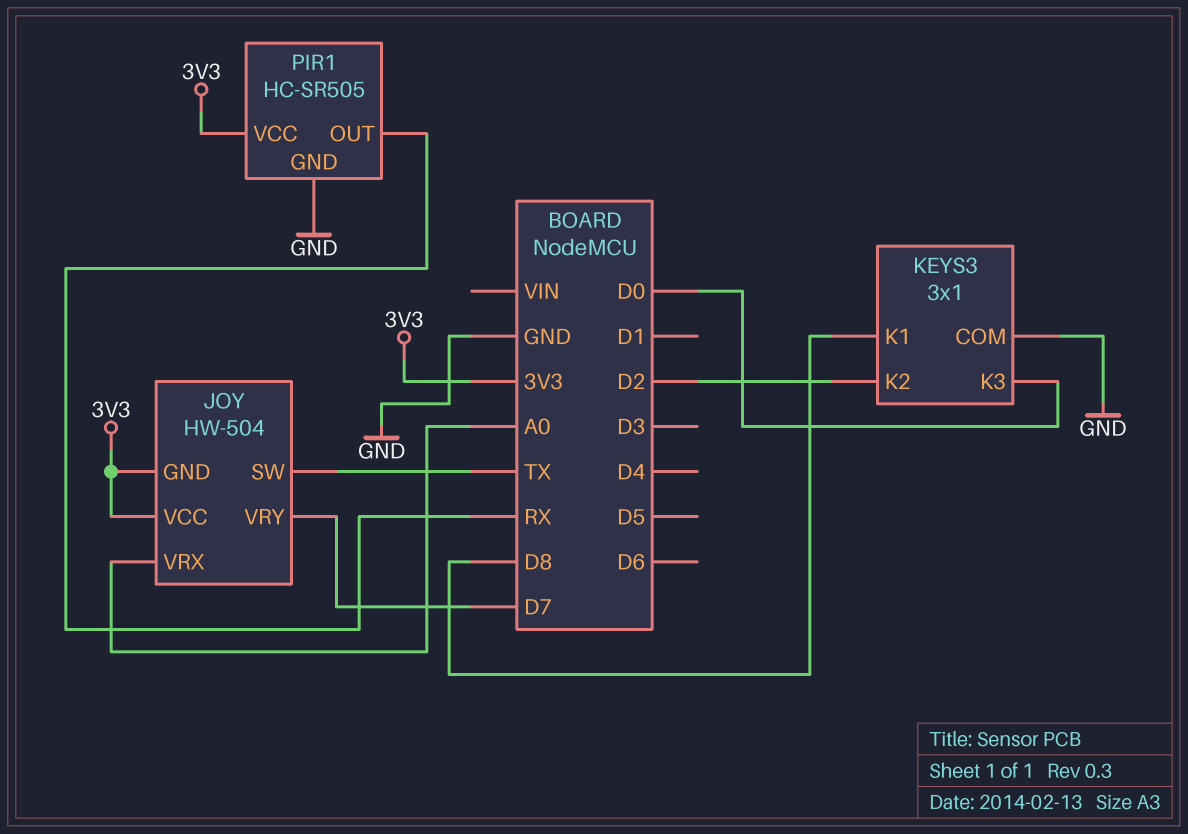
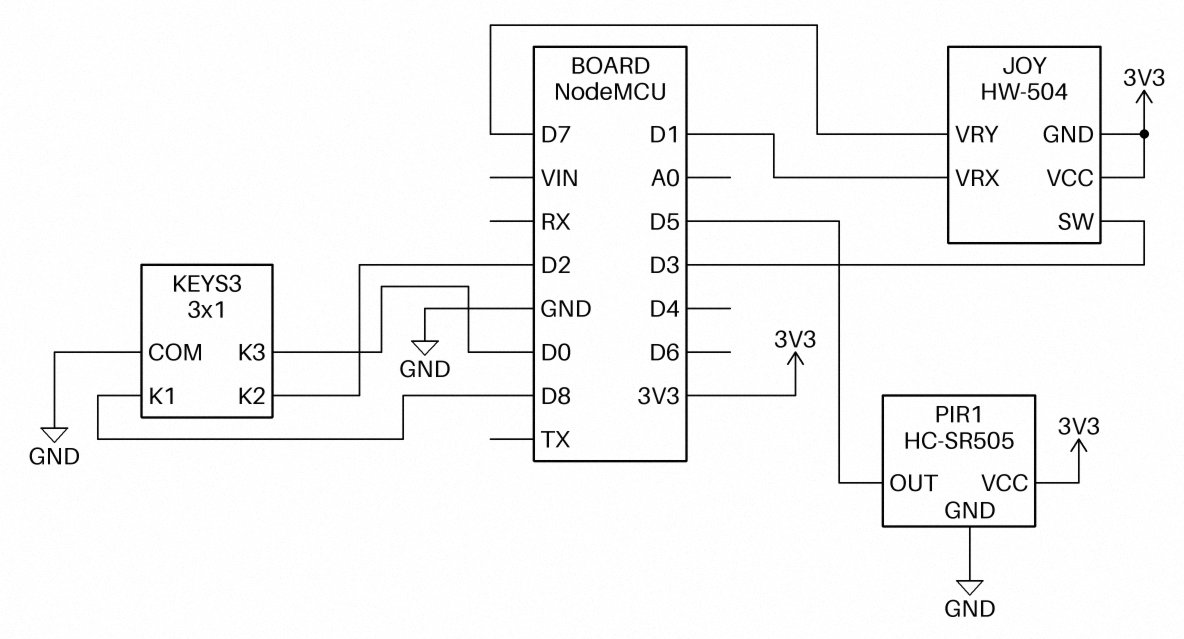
JOY pin SW: TX -> D3
JOY pin VRX: A0 -> D1
PIR1 pin OUT: RX -> D5

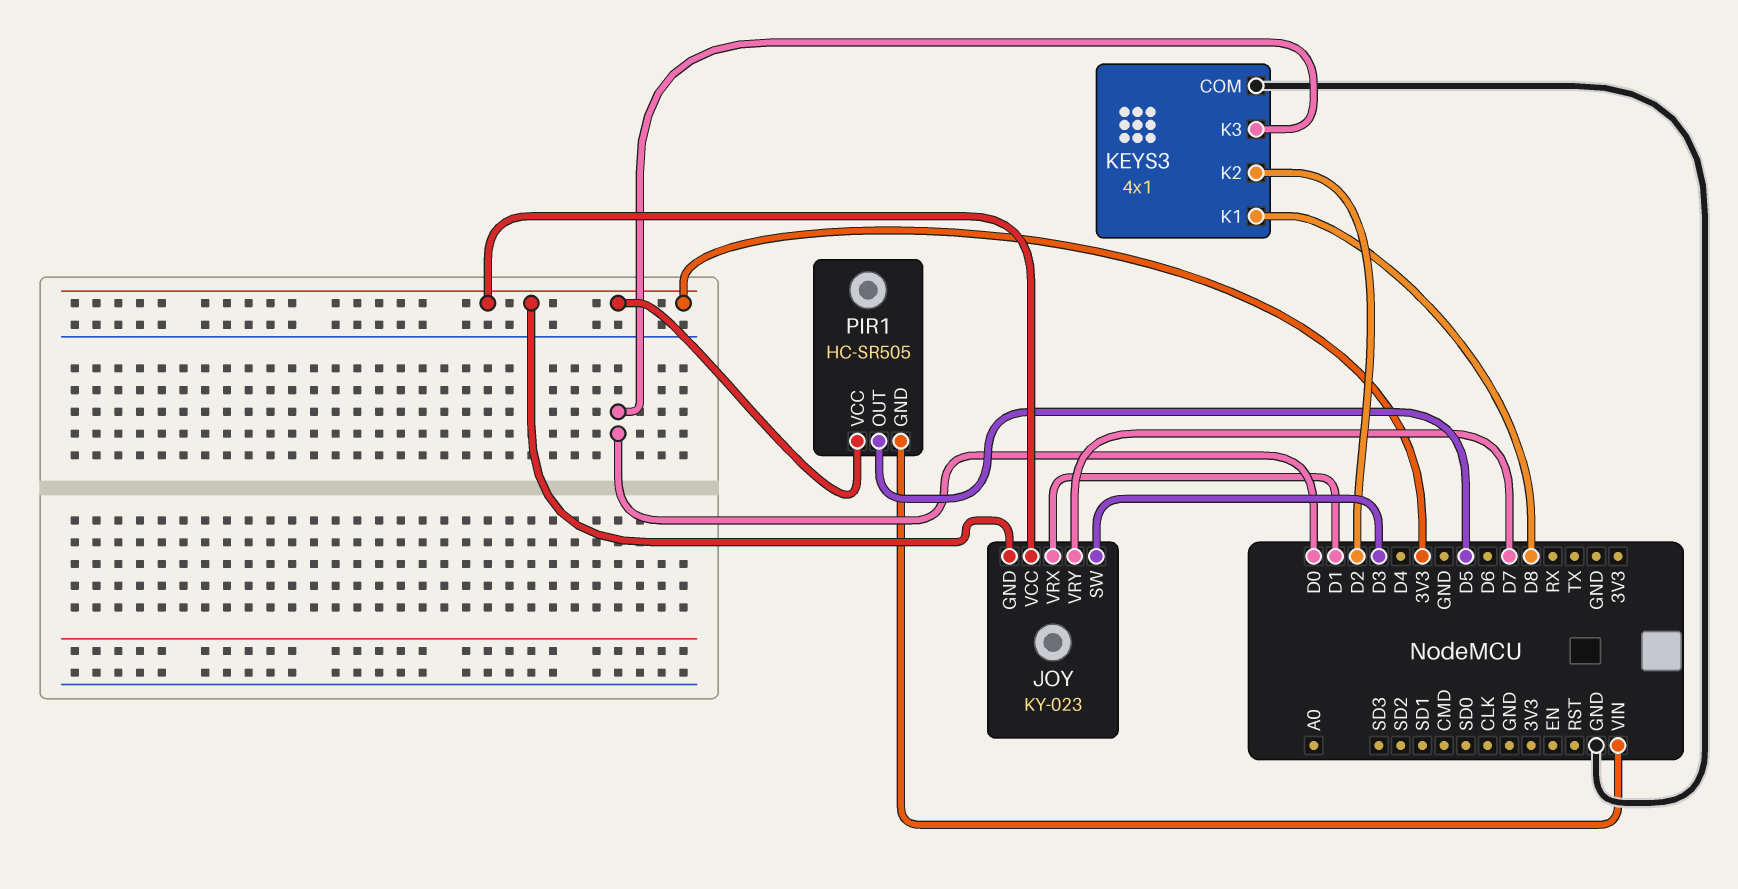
JOY: HW-504 -> KY-023
KEYS3: 3x1 -> 4x1
PIR1 pin GND: GND -> VIN

